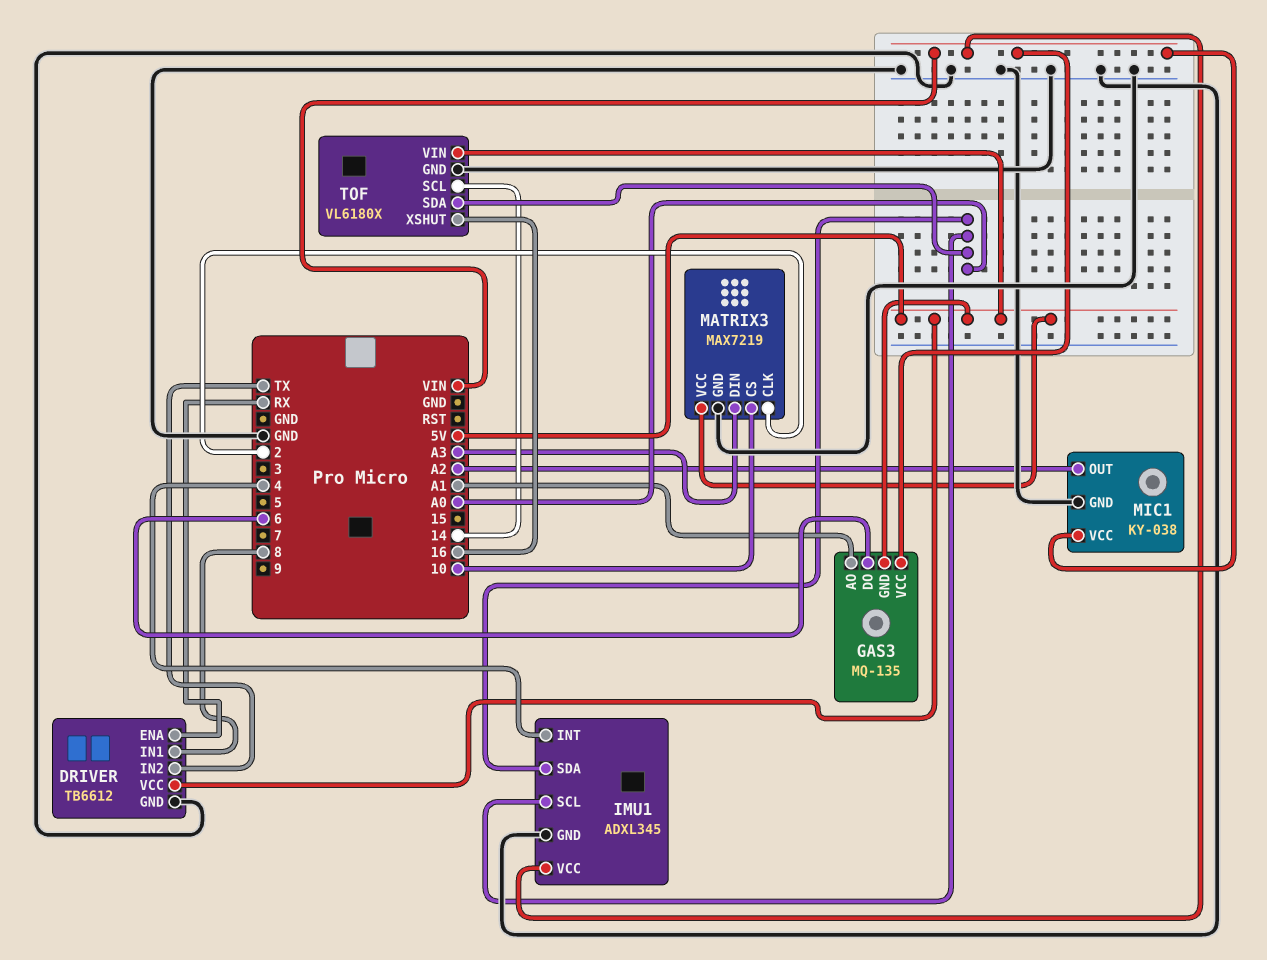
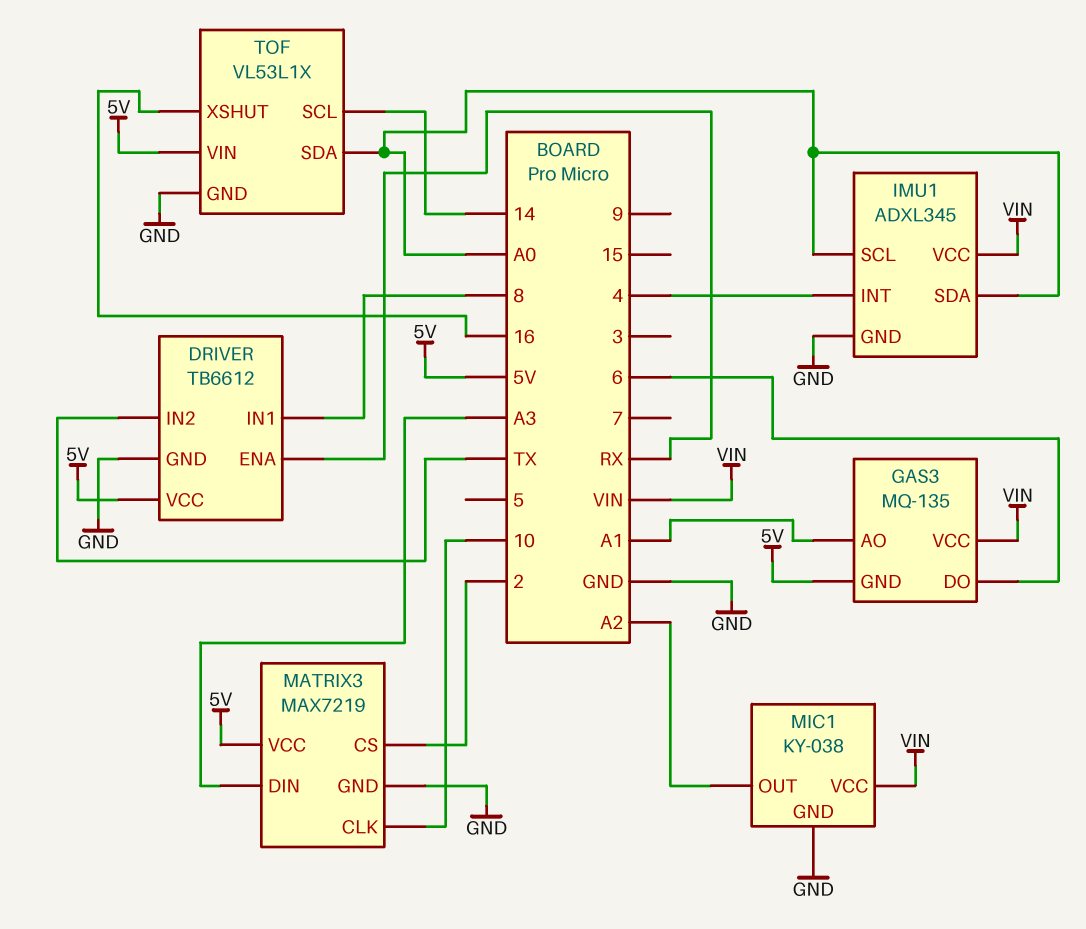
MATRIX3 pin CLK: 2 -> 10
MATRIX3 pin CS: 10 -> 2
TOF: VL6180X -> VL53L1X

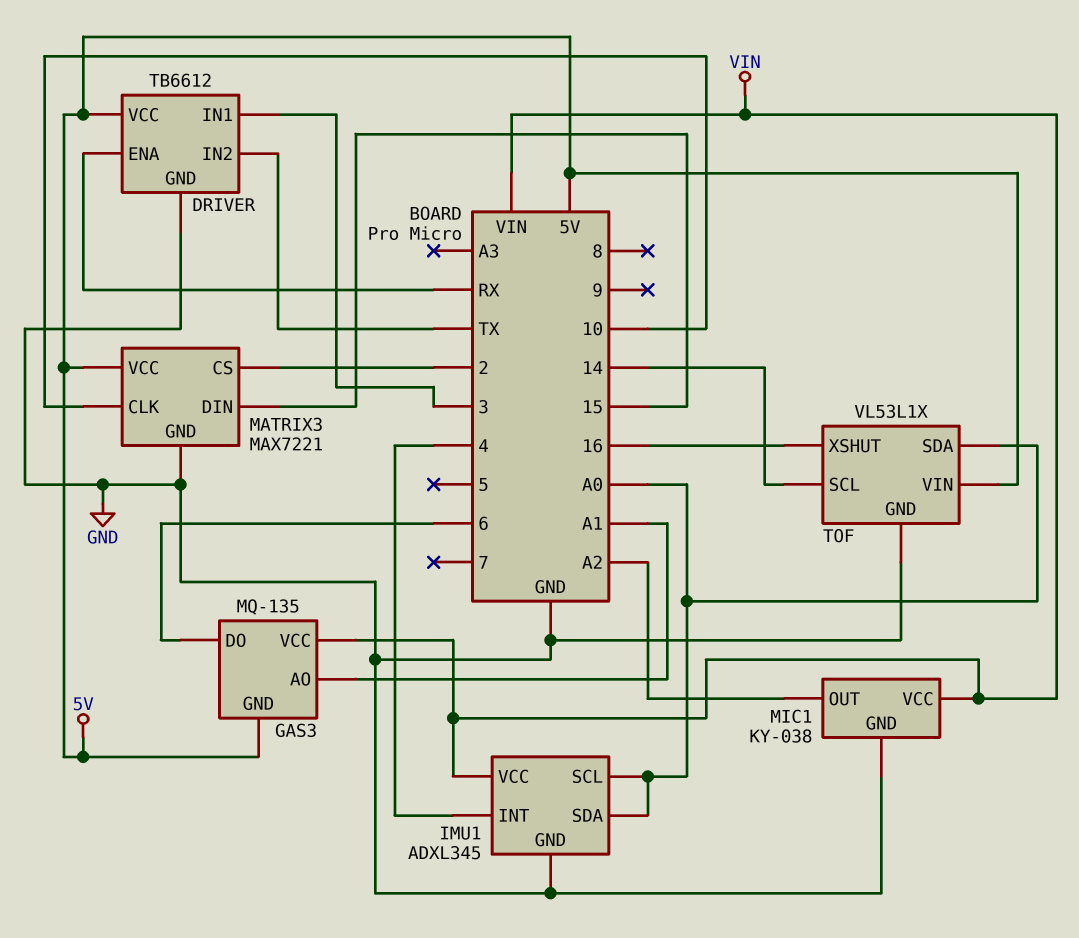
DRIVER pin IN1: 8 -> 3
MATRIX3: MAX7219 -> MAX7221
MATRIX3 pin DIN: A3 -> 15

